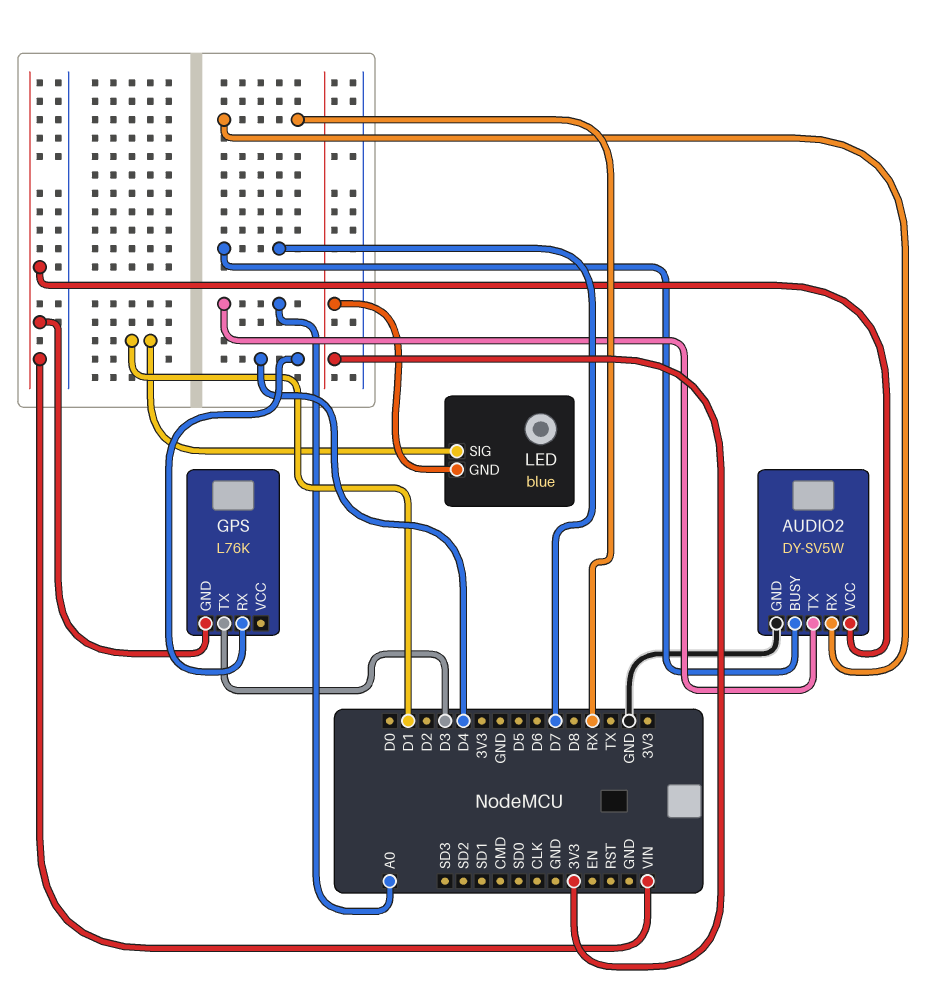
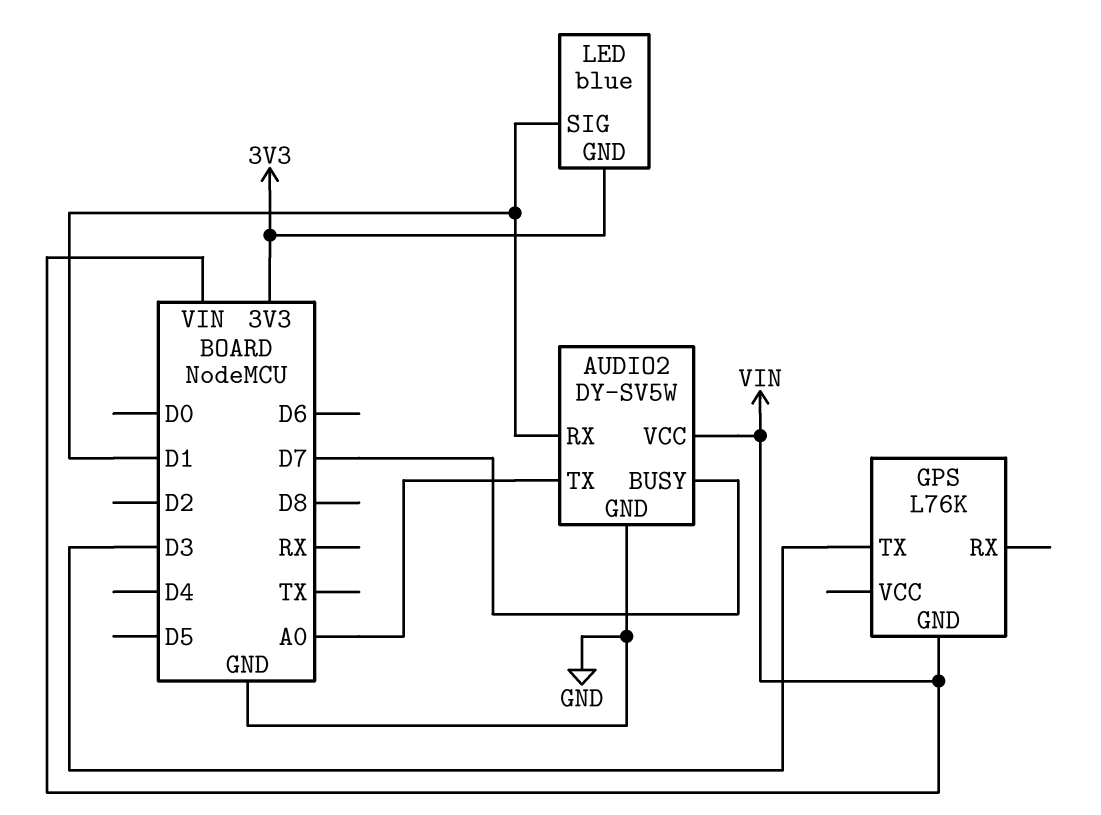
AUDIO2 pin RX: RX -> D1
GPS pin RX: D4 -> none

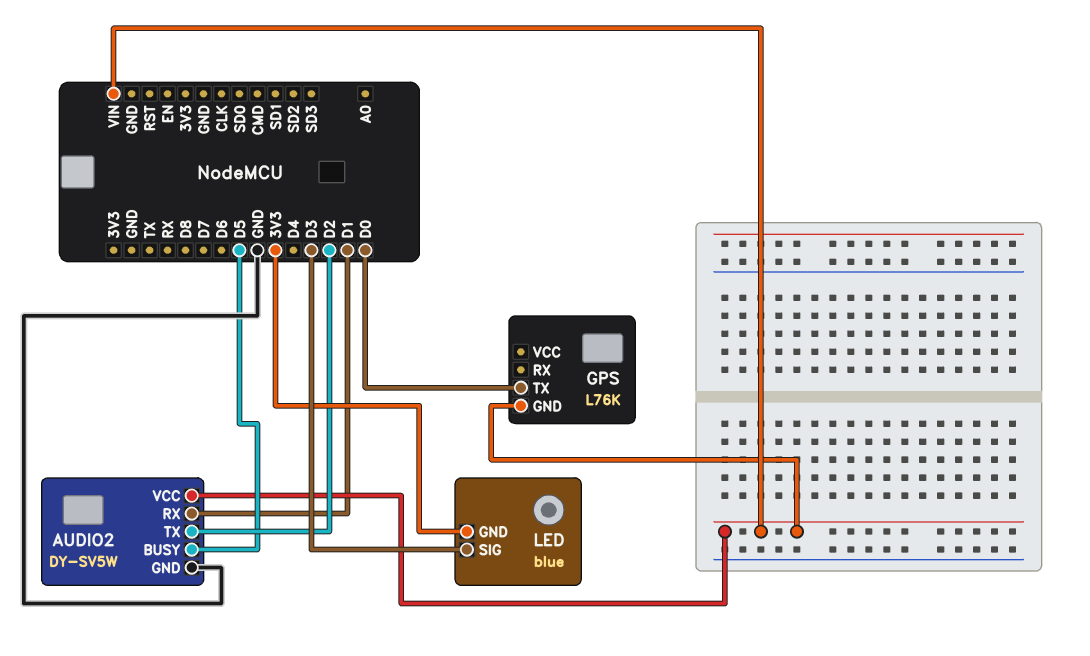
AUDIO2 pin BUSY: D7 -> D5
AUDIO2 pin TX: A0 -> D2
GPS pin TX: D3 -> D0
LED pin SIG: D1 -> D3

